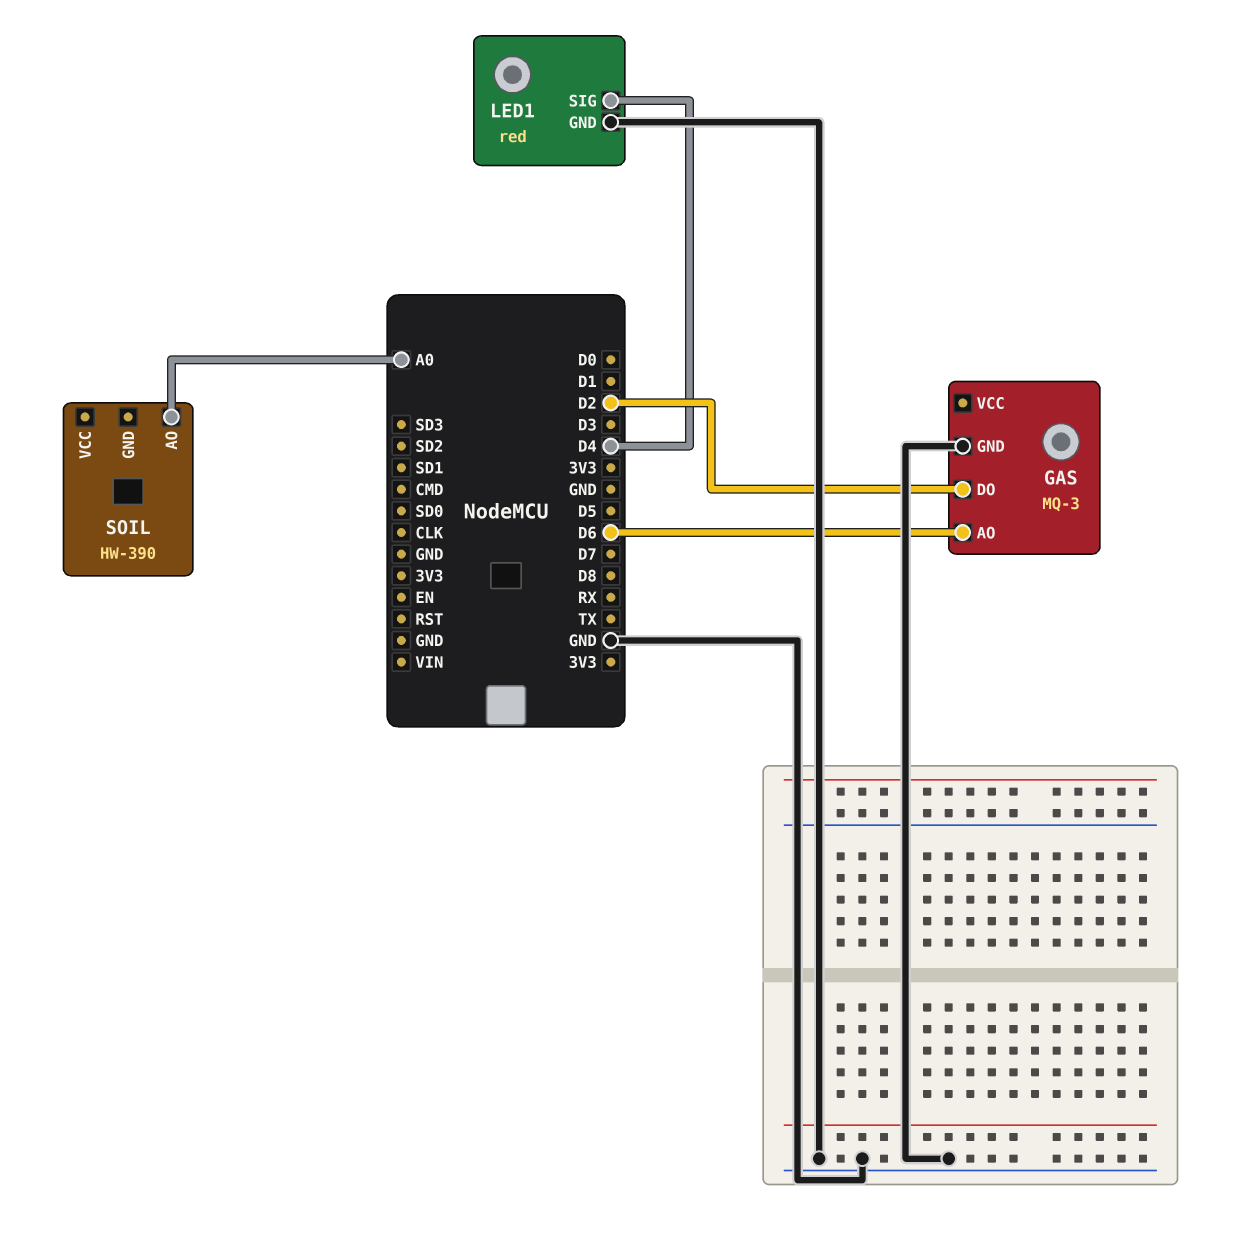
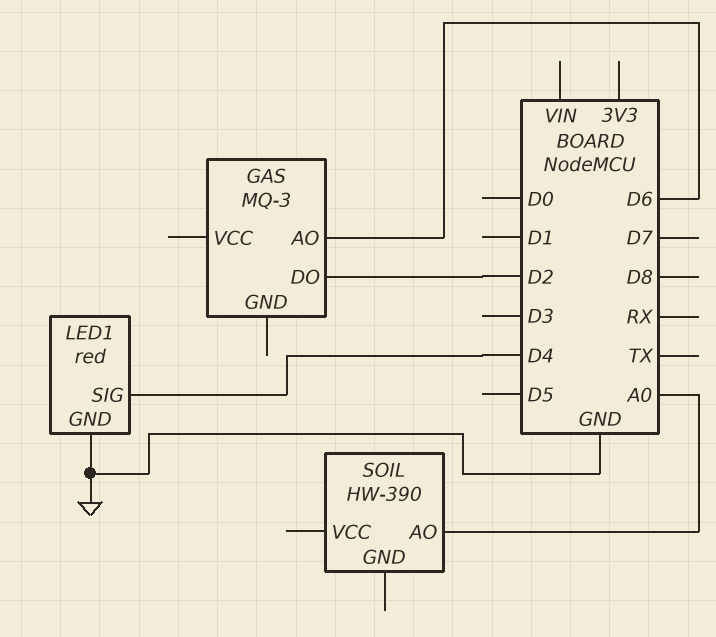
GAS pin GND: GND -> none

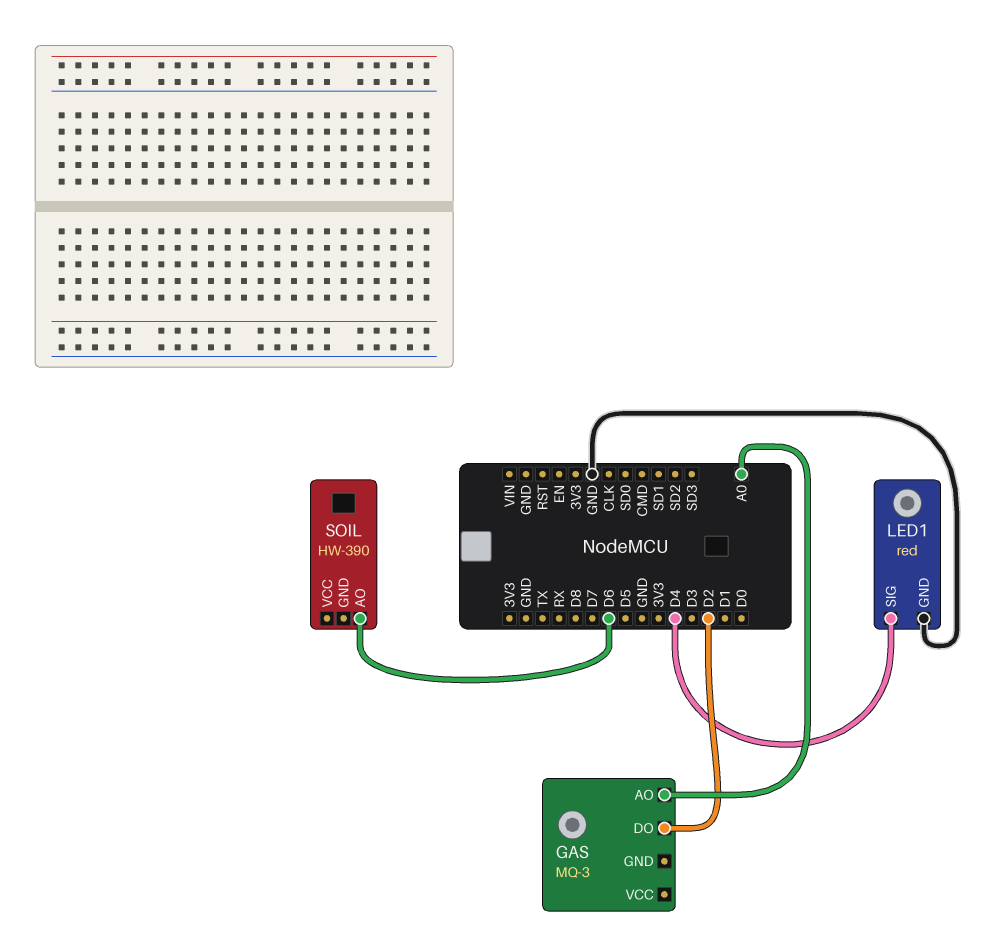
GAS pin AO: D6 -> A0
SOIL pin AO: A0 -> D6

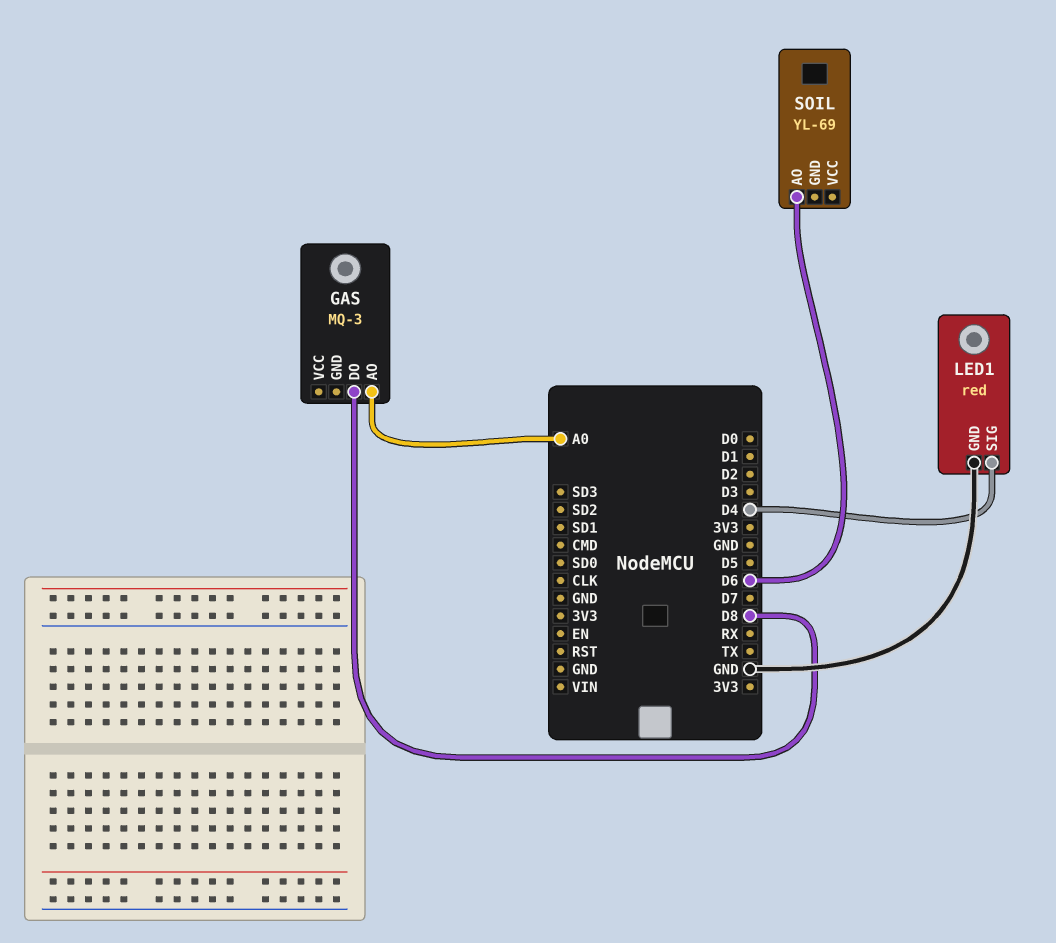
GAS pin DO: D2 -> D8
SOIL: HW-390 -> YL-69

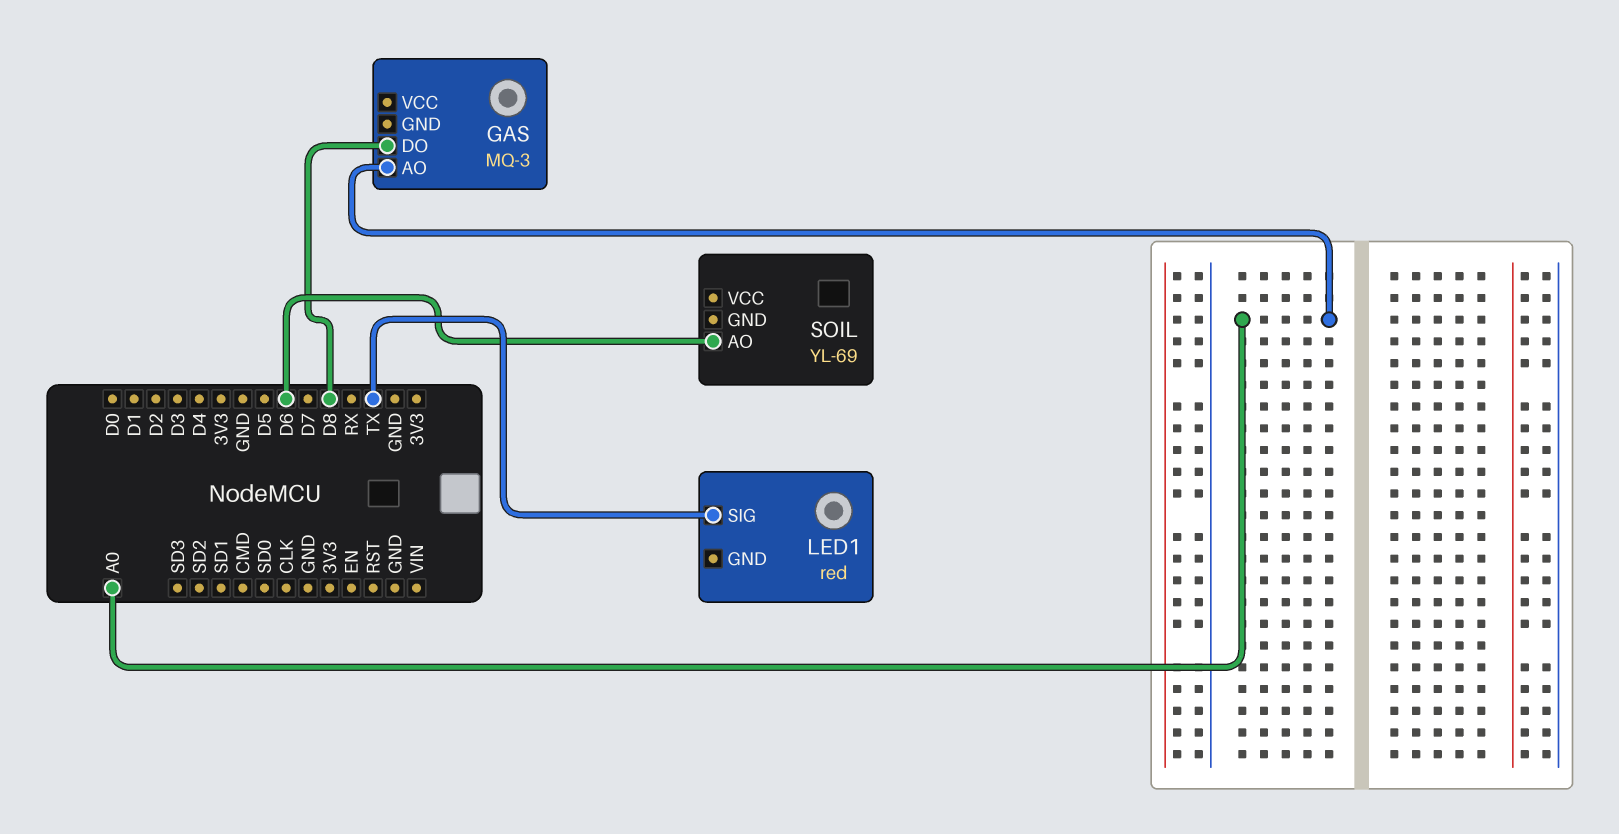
LED1 pin GND: GND -> none
LED1 pin SIG: D4 -> TX

